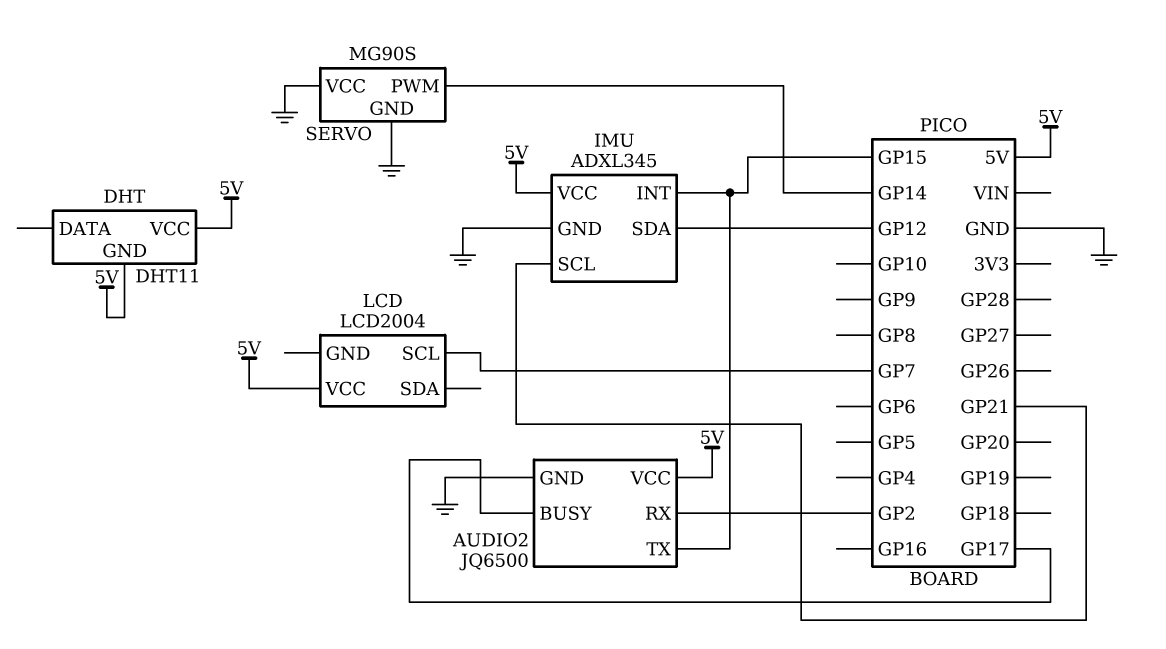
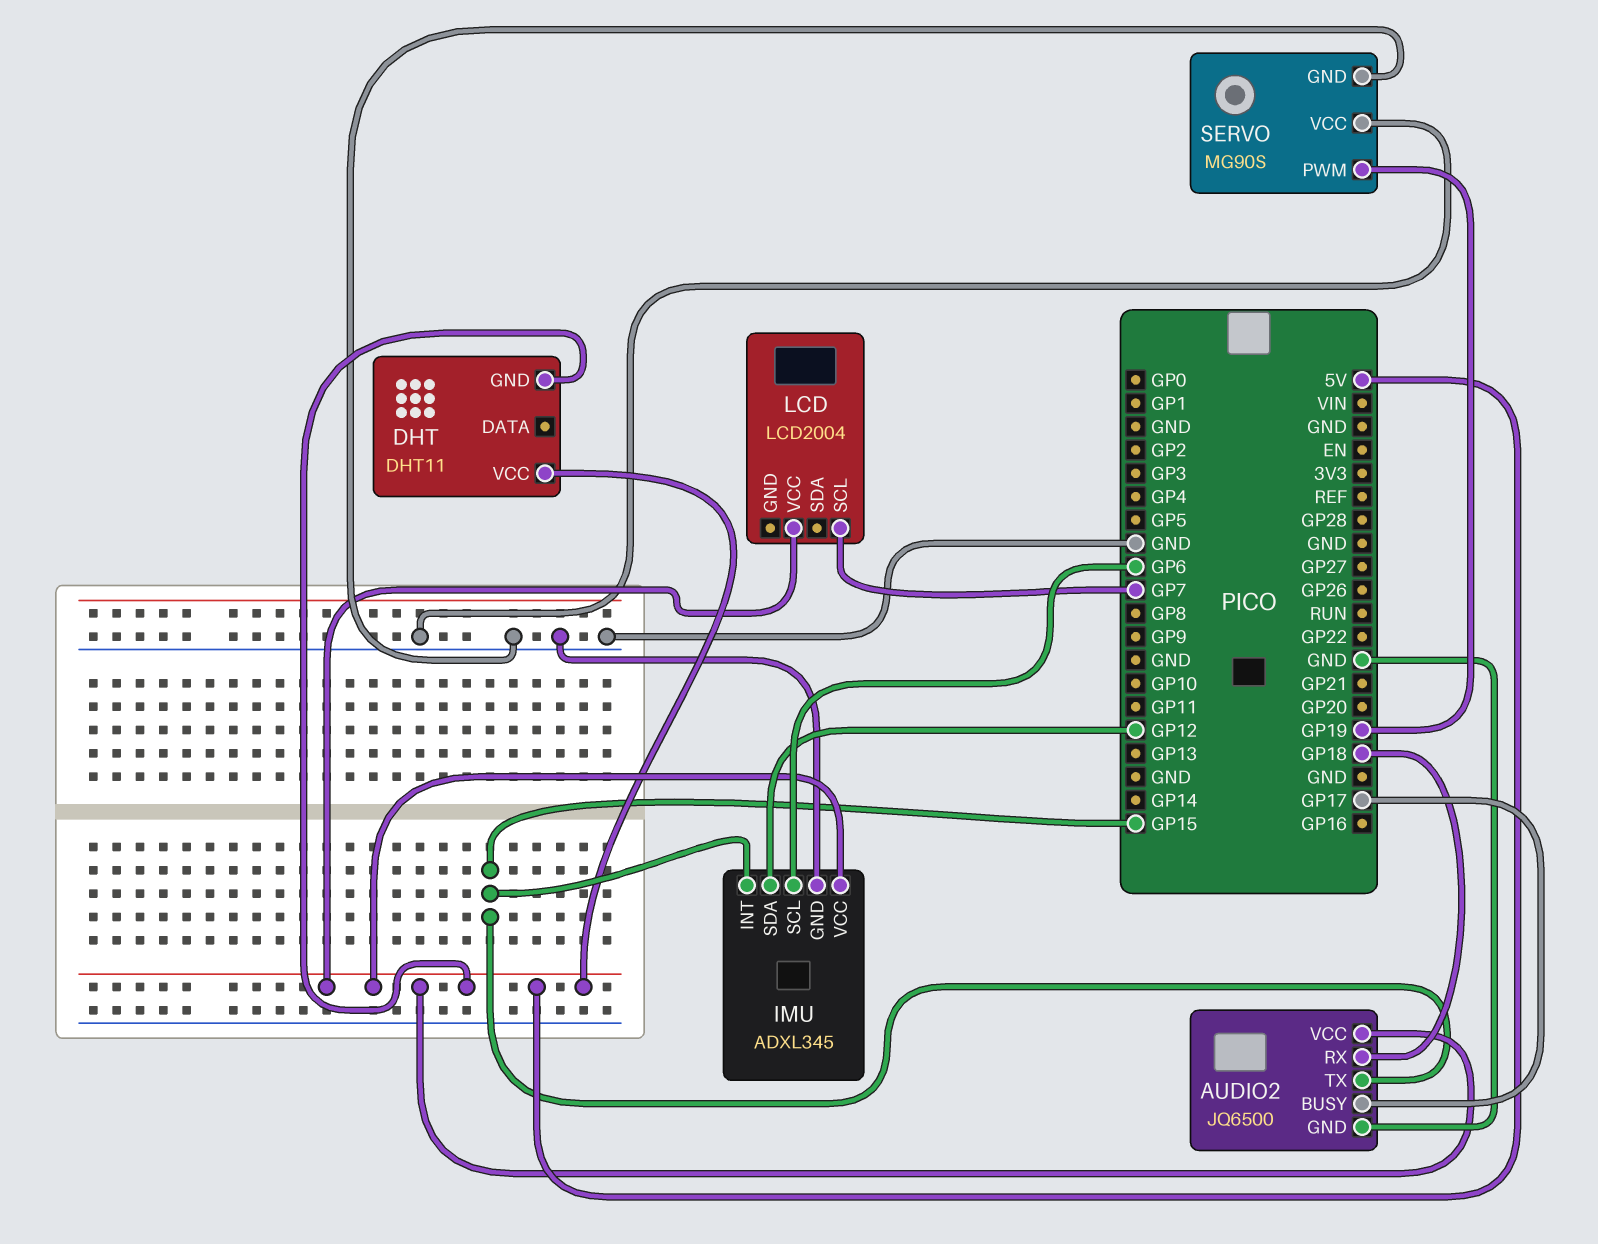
AUDIO2 pin RX: GP2 -> GP18
IMU pin SCL: GP21 -> GP6
SERVO pin PWM: GP14 -> GP19

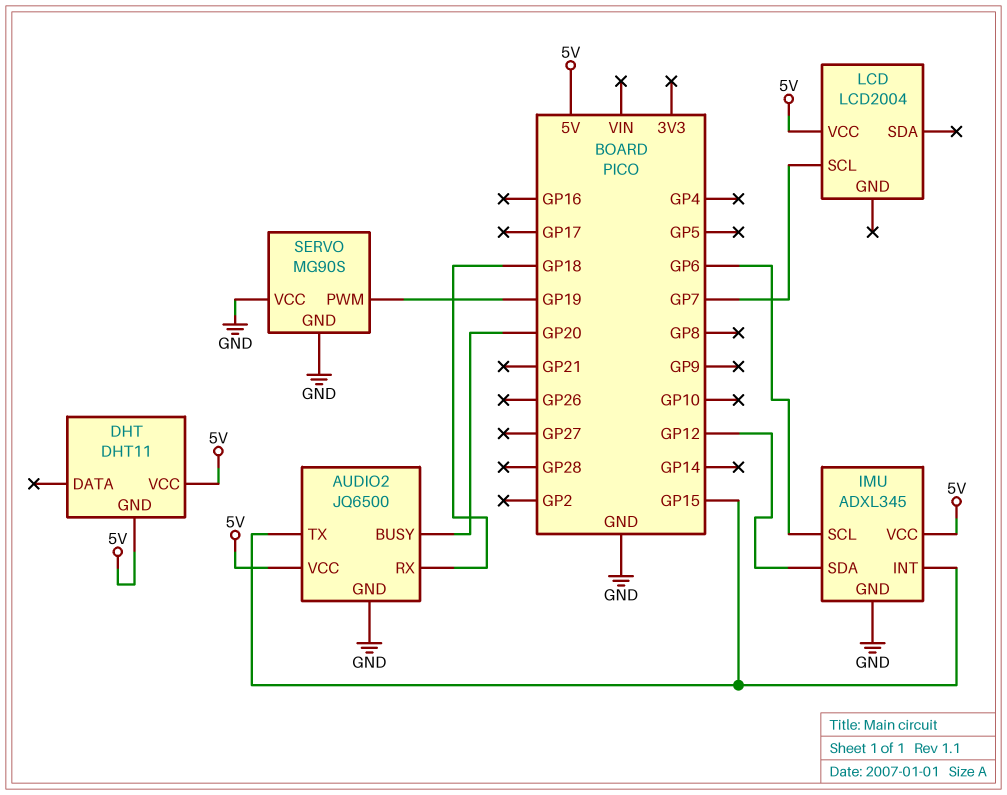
AUDIO2 pin BUSY: GP17 -> GP20

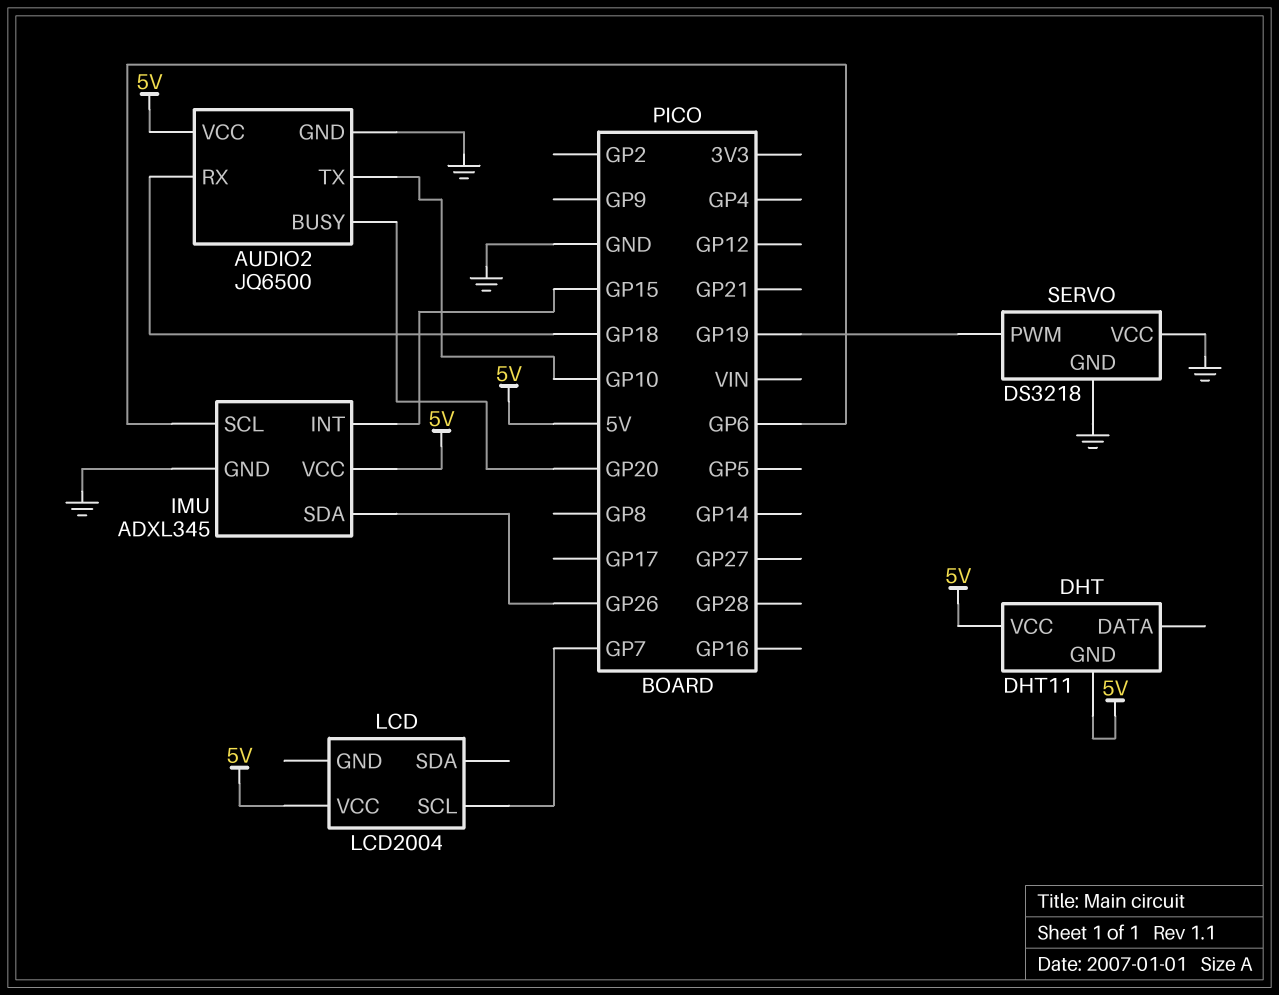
AUDIO2 pin TX: GP15 -> GP10
IMU pin SDA: GP12 -> GP26
SERVO: MG90S -> DS3218

